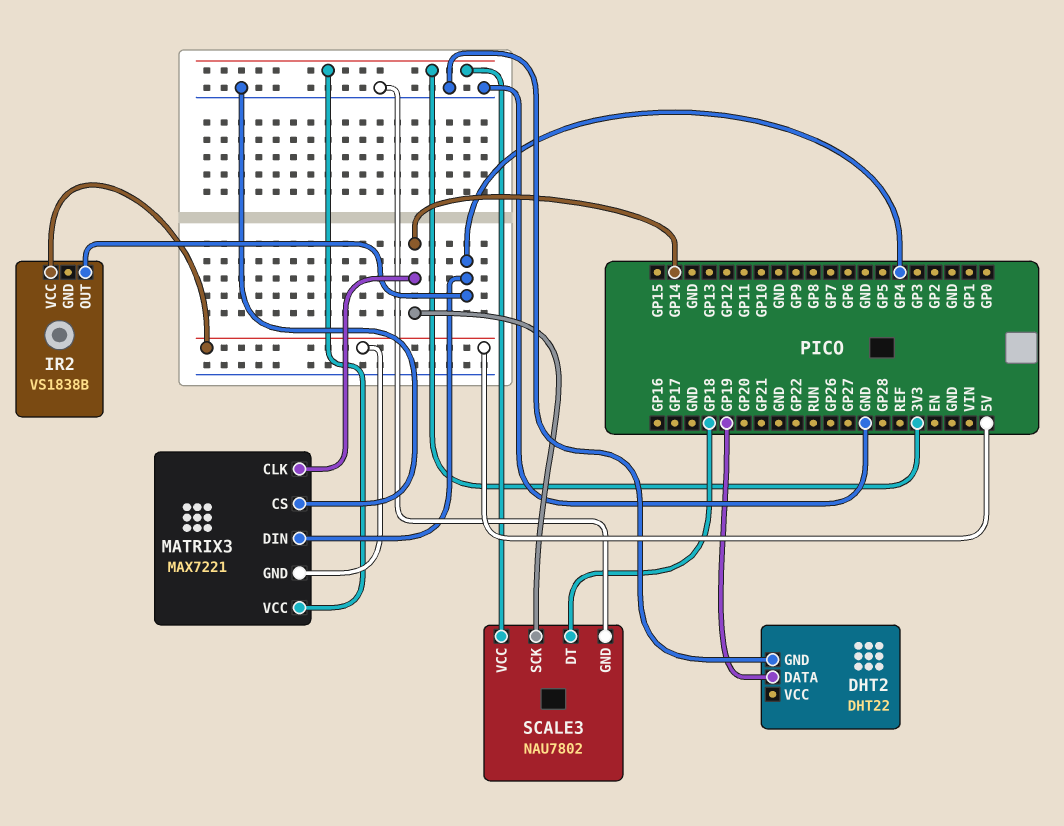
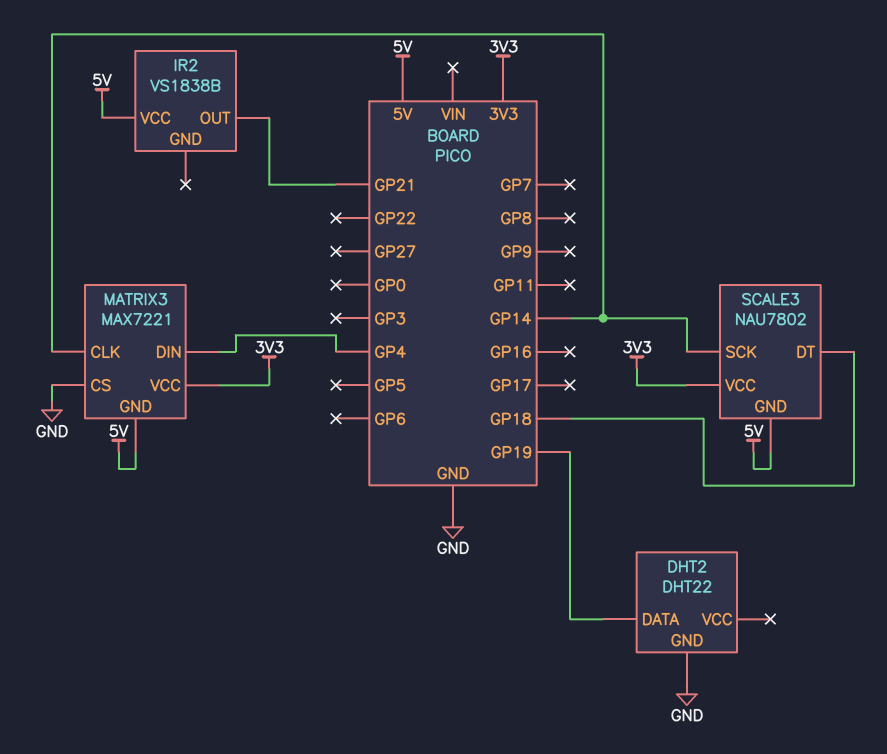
IR2 pin OUT: GP4 -> GP21
SCALE3 pin GND: GND -> 5V

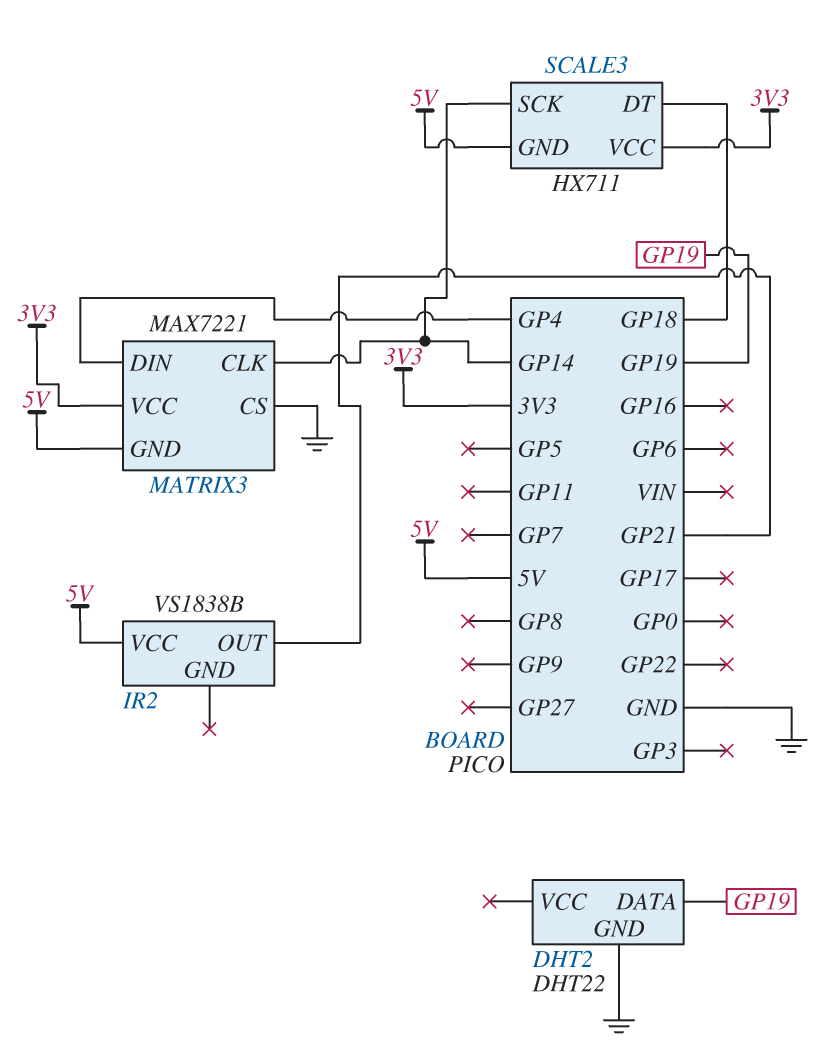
SCALE3: NAU7802 -> HX711

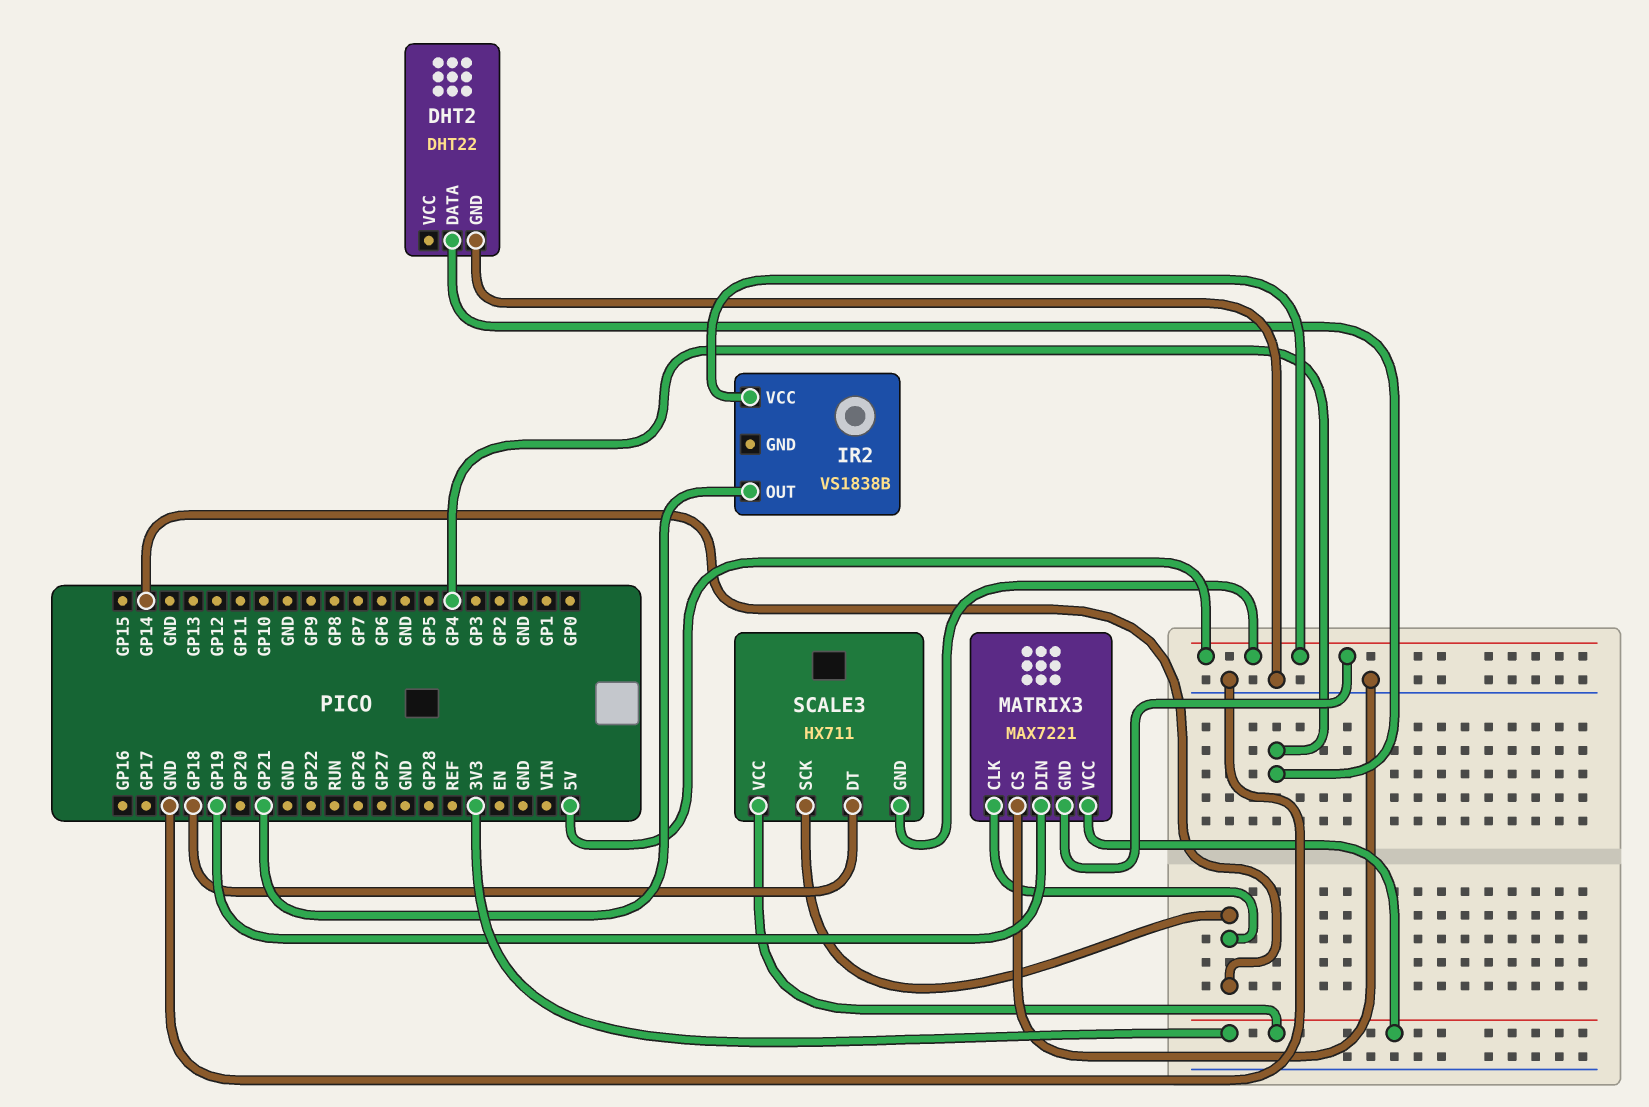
DHT2 pin DATA: GP19 -> GP4
MATRIX3 pin DIN: GP4 -> GP19

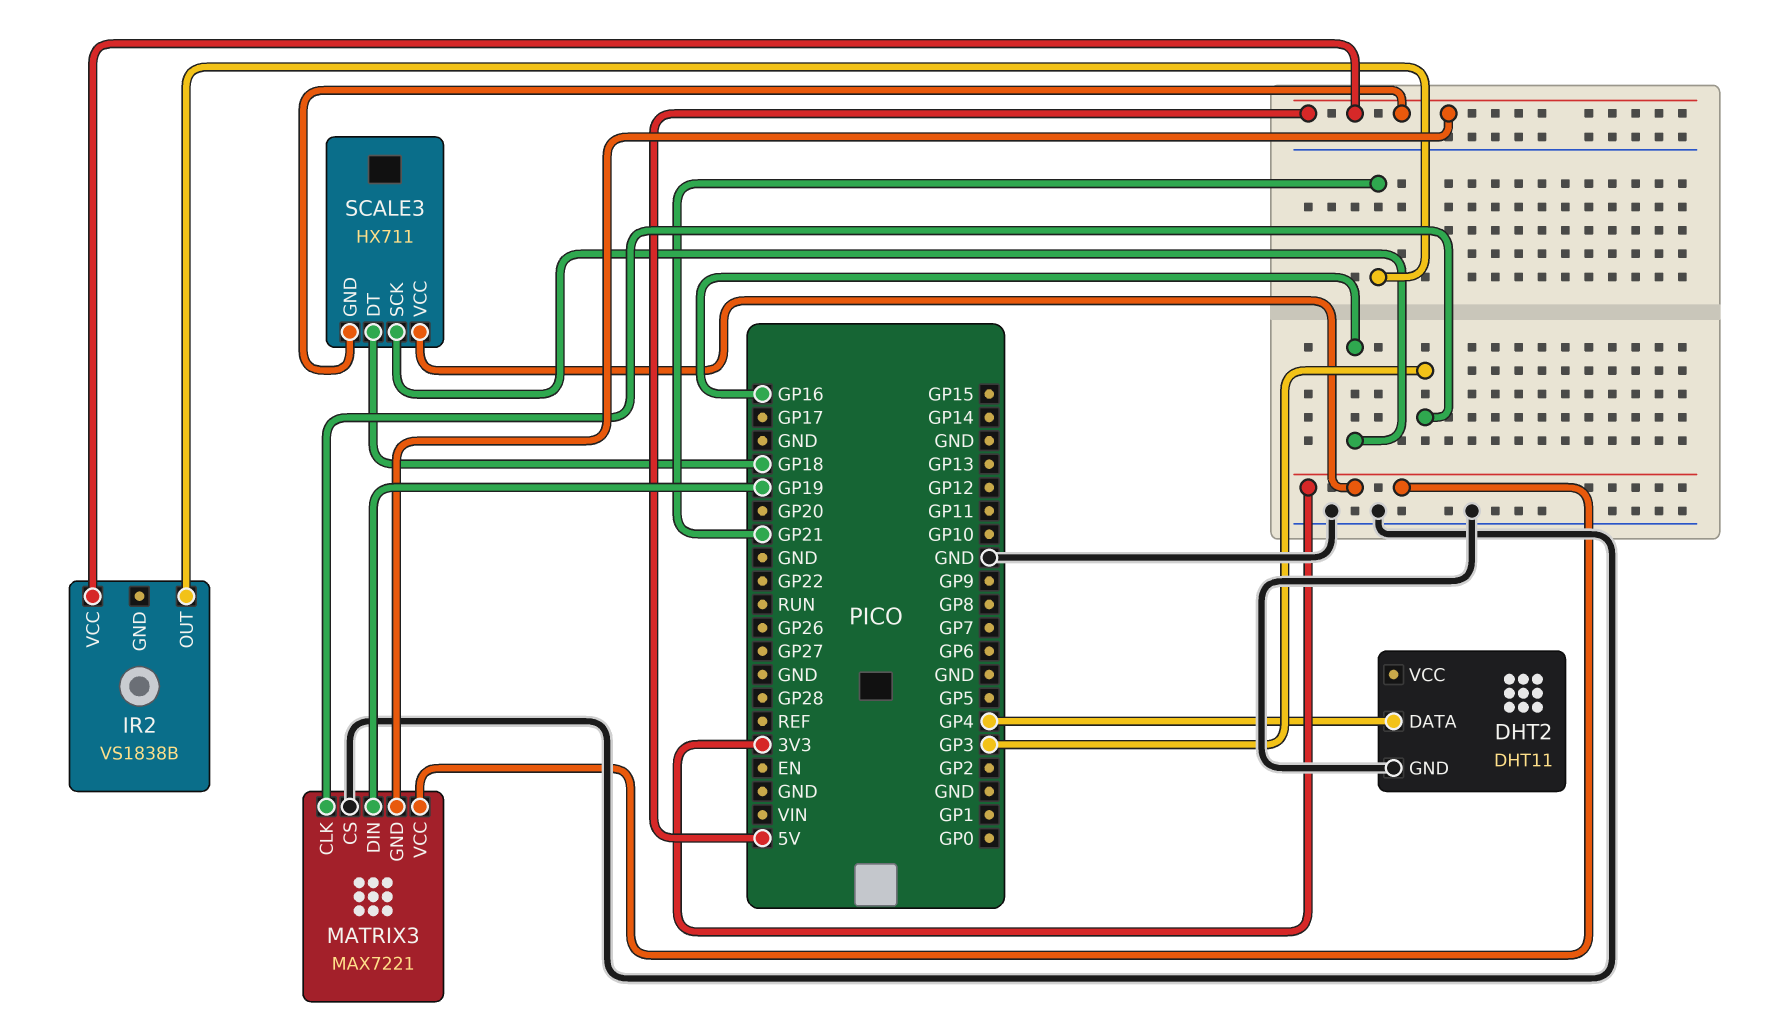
DHT2: DHT22 -> DHT11
MATRIX3 pin CLK: GP14 -> GP3
SCALE3 pin SCK: GP14 -> GP16

